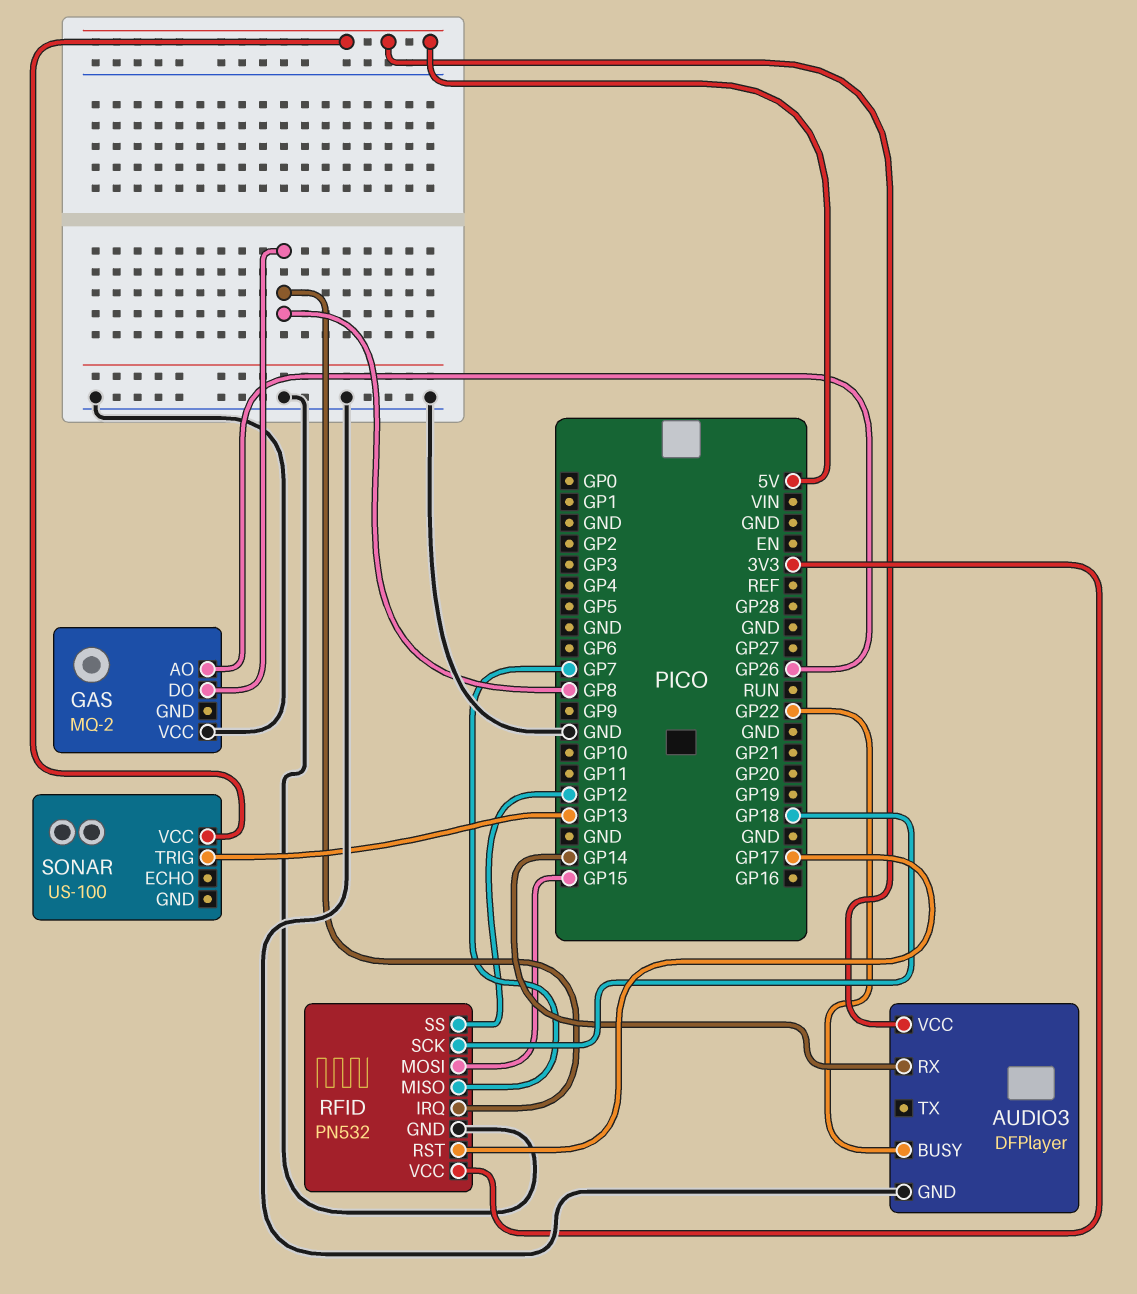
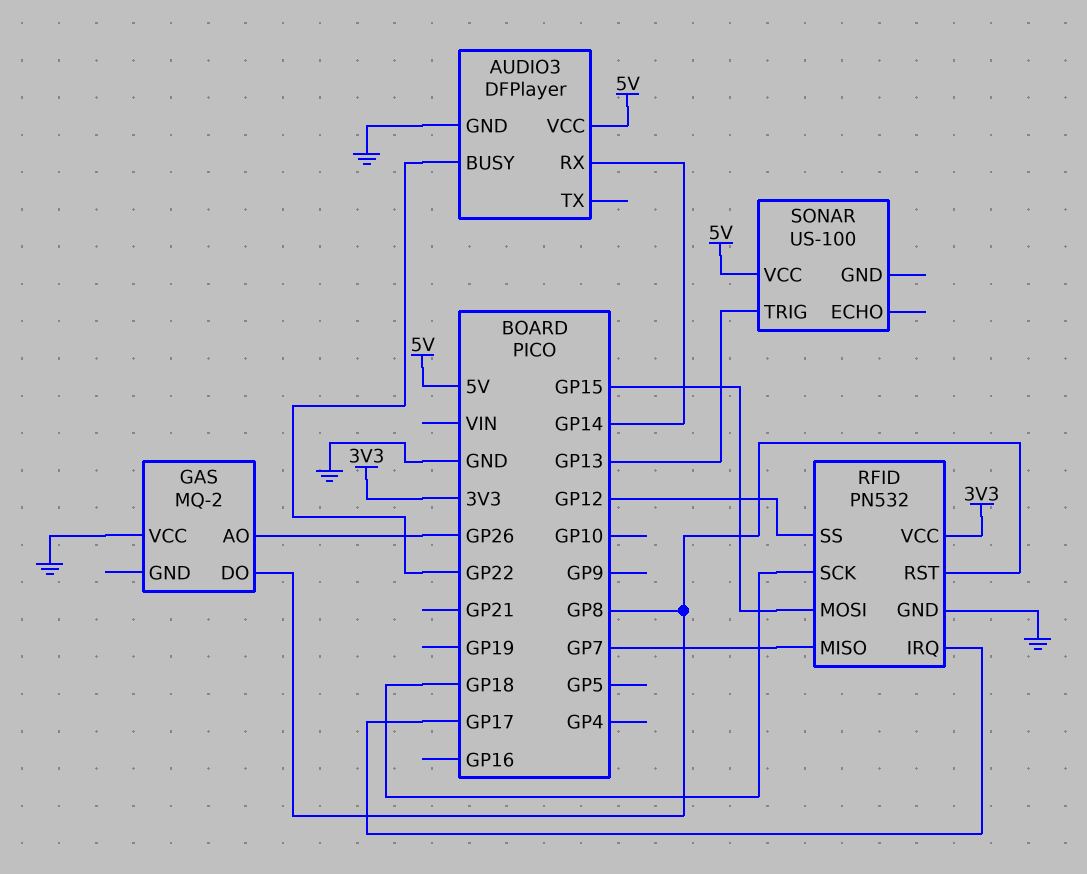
RFID pin IRQ: GP8 -> GP17
RFID pin RST: GP17 -> GP8

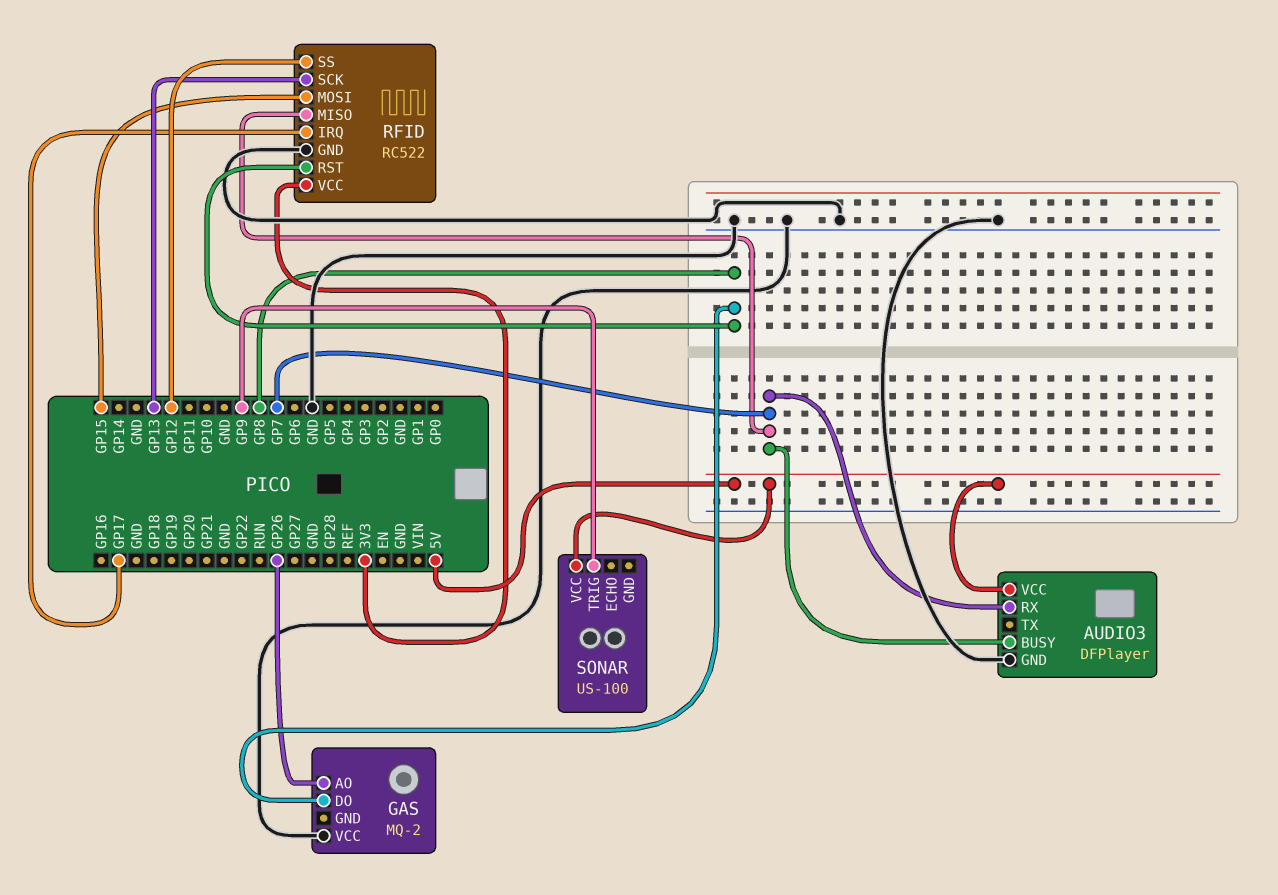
AUDIO3 pin BUSY: GP22 -> GP7
AUDIO3 pin RX: GP14 -> GP7
RFID: PN532 -> RC522
RFID pin SCK: GP18 -> GP13
SONAR pin TRIG: GP13 -> GP9

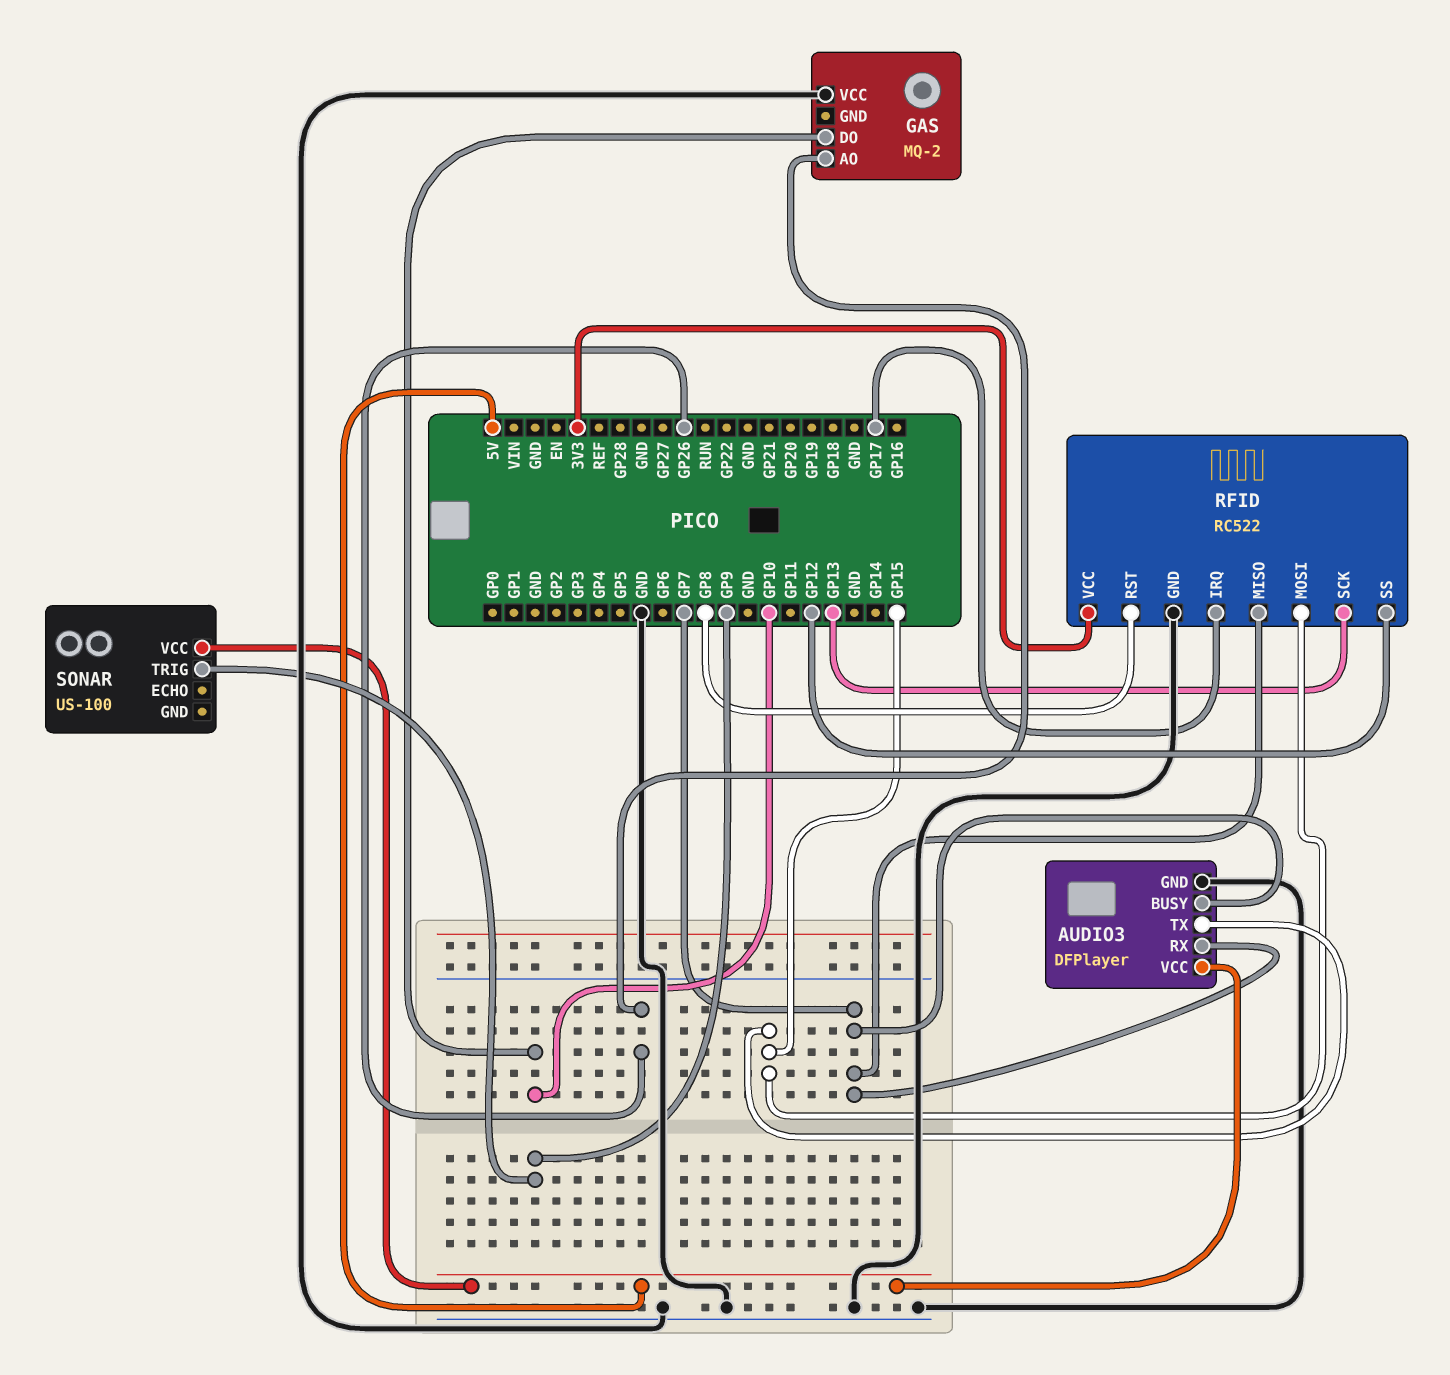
AUDIO3 pin TX: none -> GP15
GAS pin DO: GP8 -> GP10

